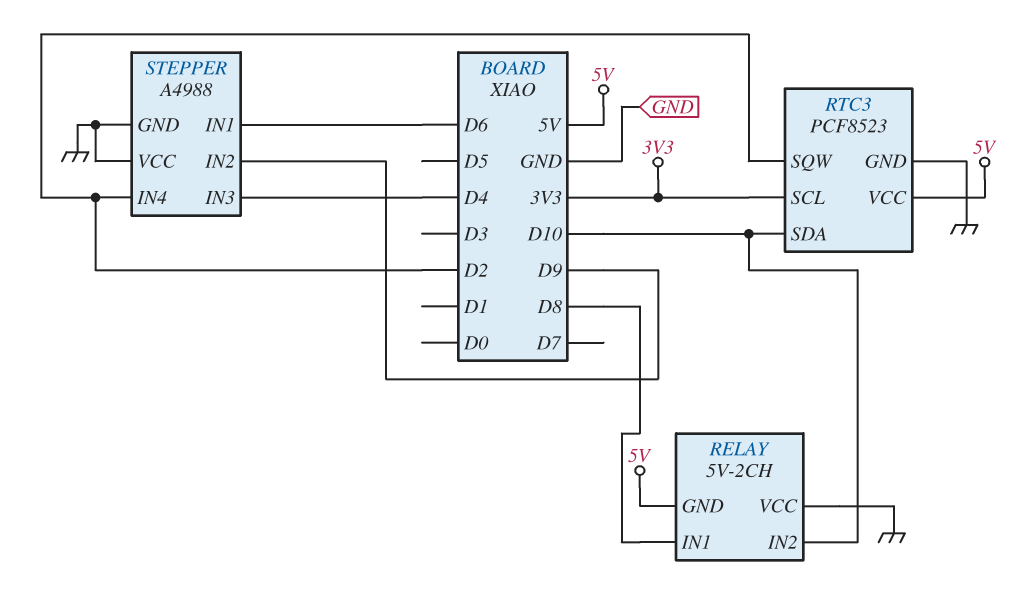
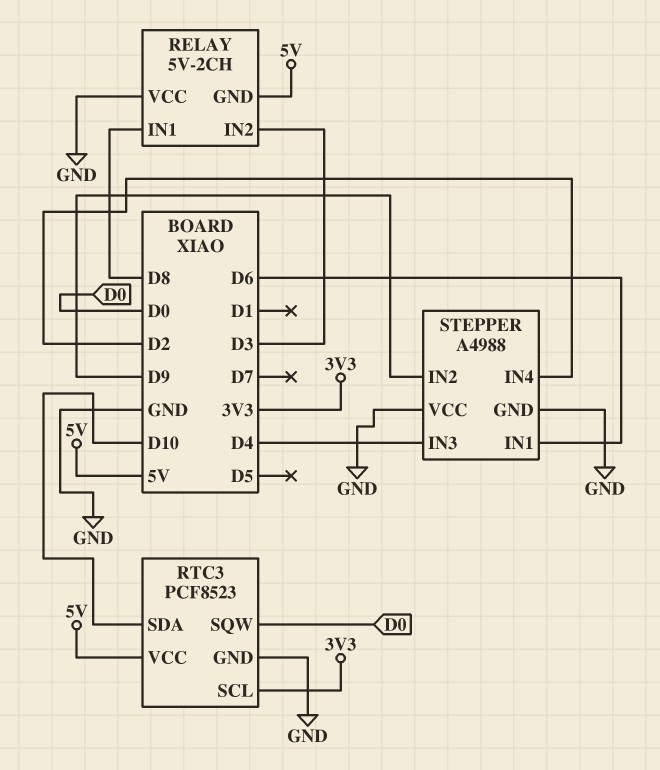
RELAY pin IN2: D10 -> D3
RTC3 pin SQW: D2 -> D0

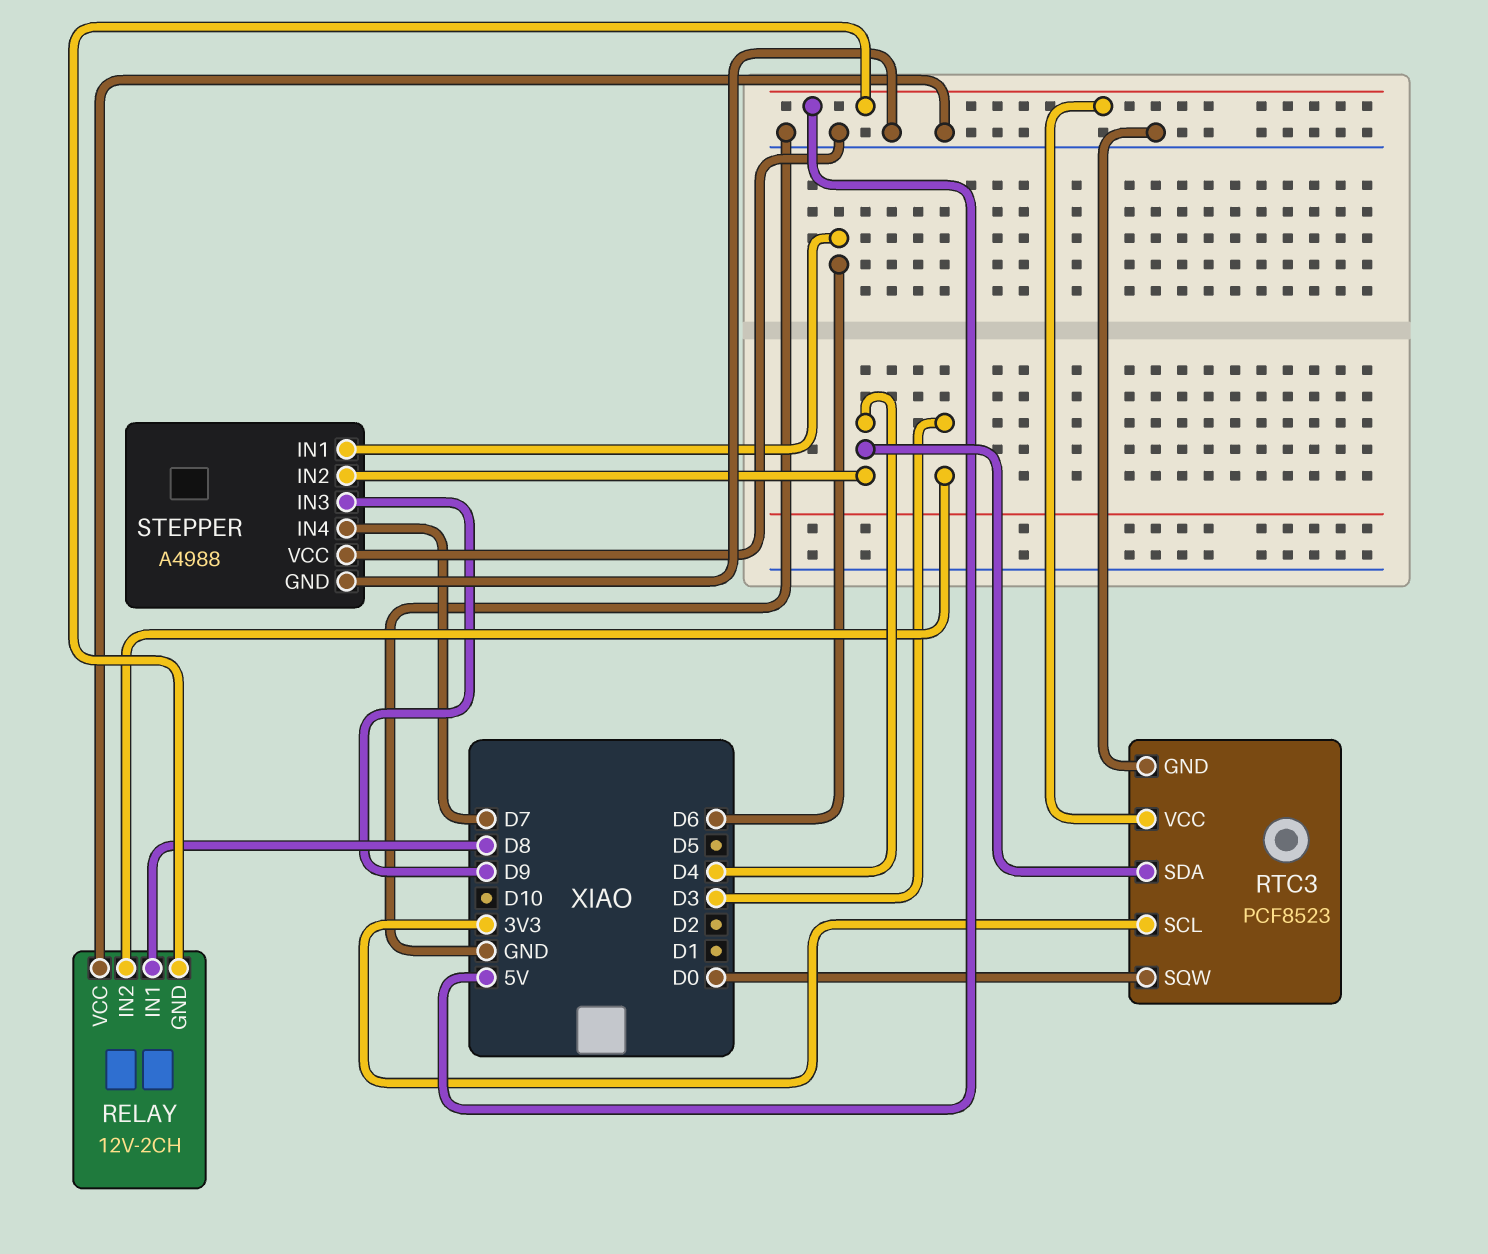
RELAY: 5V-2CH -> 12V-2CH
RTC3 pin SDA: D10 -> D4
STEPPER pin IN2: D9 -> D4
STEPPER pin IN3: D4 -> D9
STEPPER pin IN4: D2 -> D7

